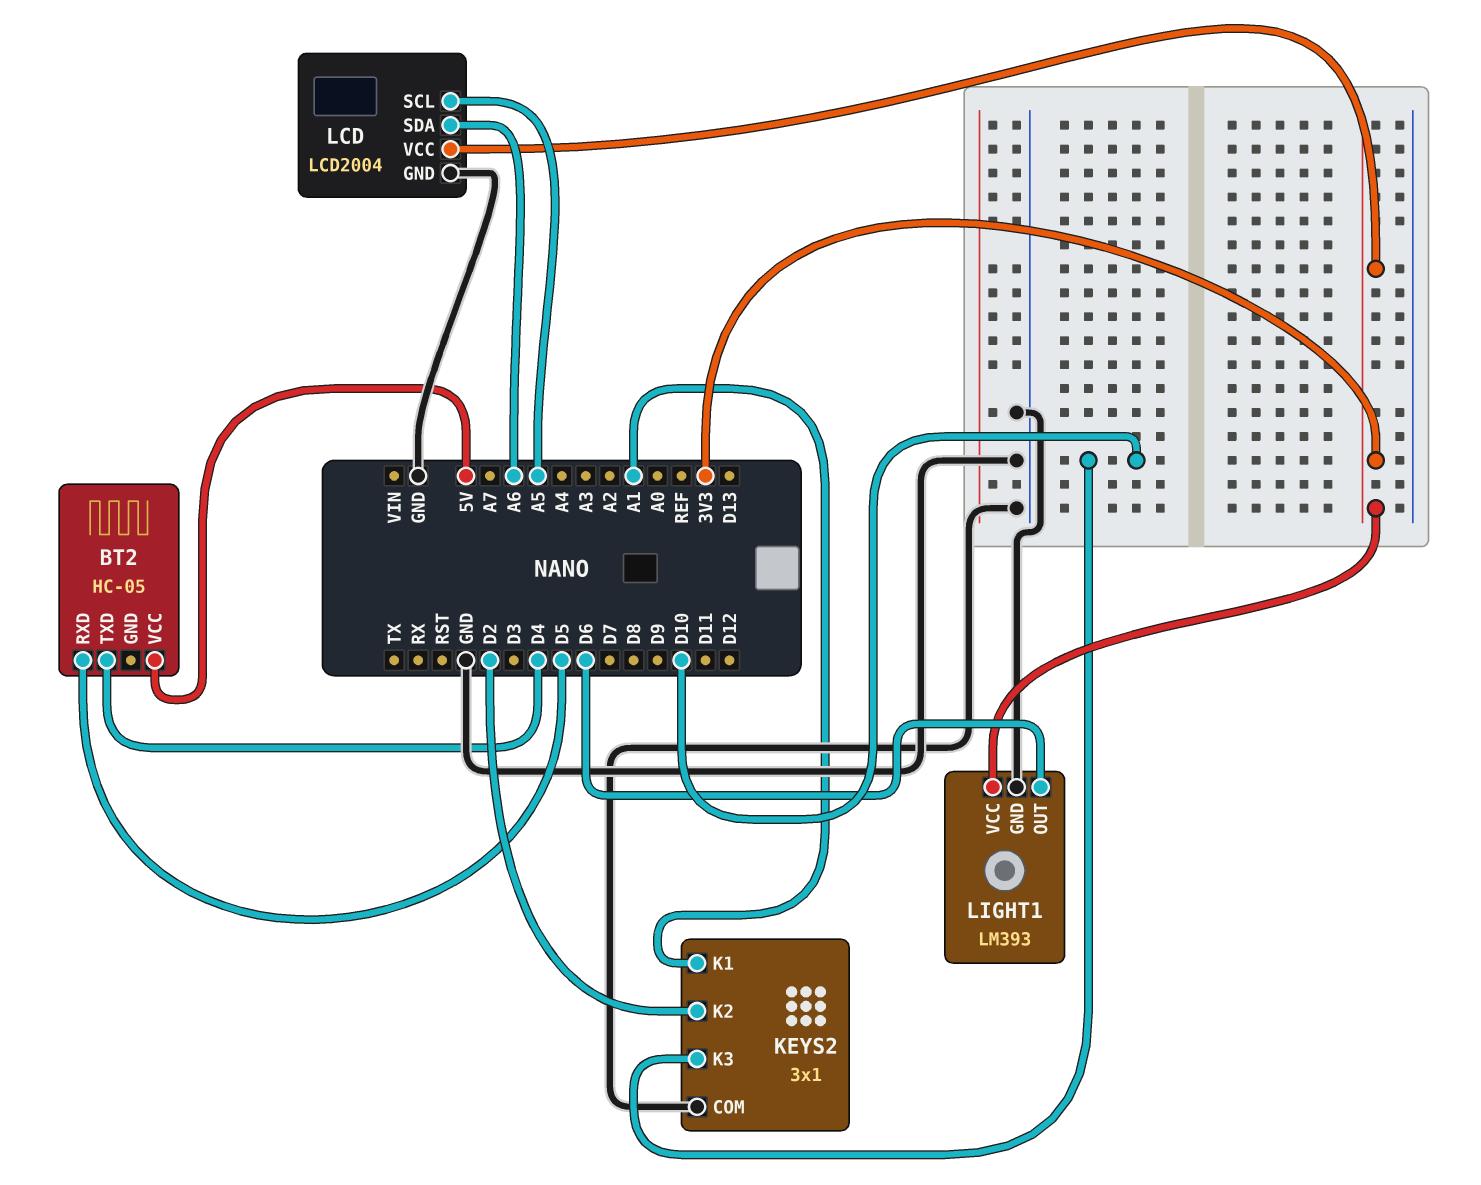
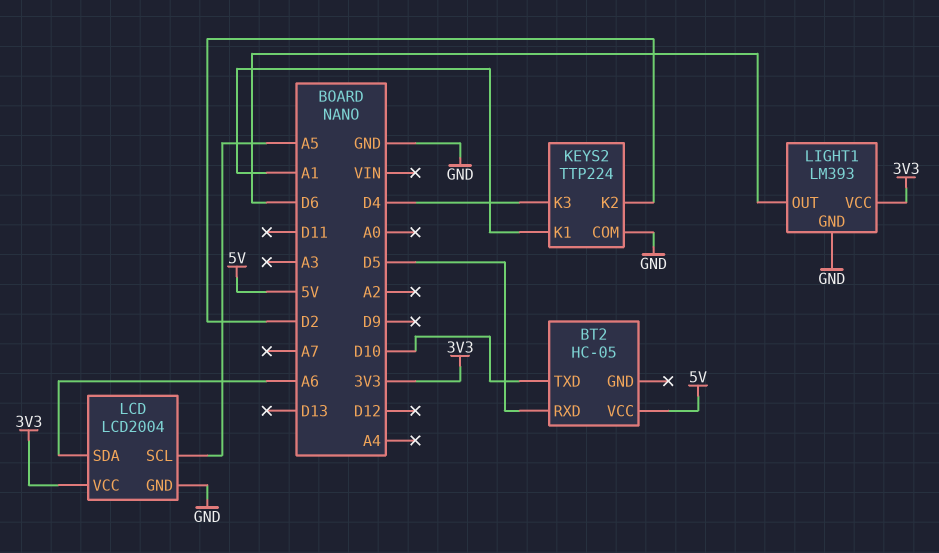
BT2 pin TXD: D4 -> D10
KEYS2: 3x1 -> TTP224
KEYS2 pin K3: D10 -> D4

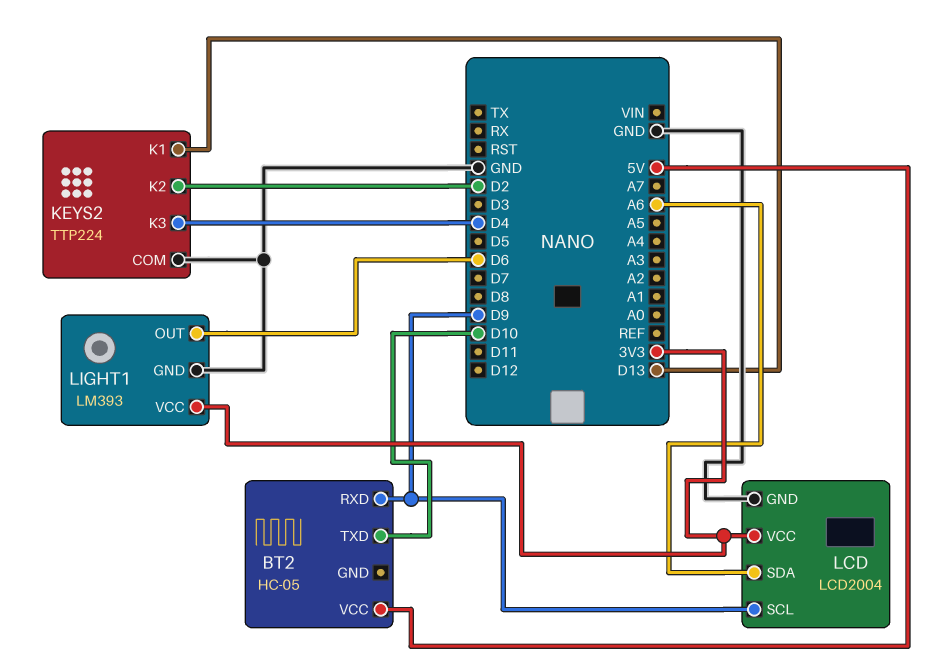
BT2 pin RXD: D5 -> D9
KEYS2 pin K1: A1 -> D13
LCD pin SCL: A5 -> D9

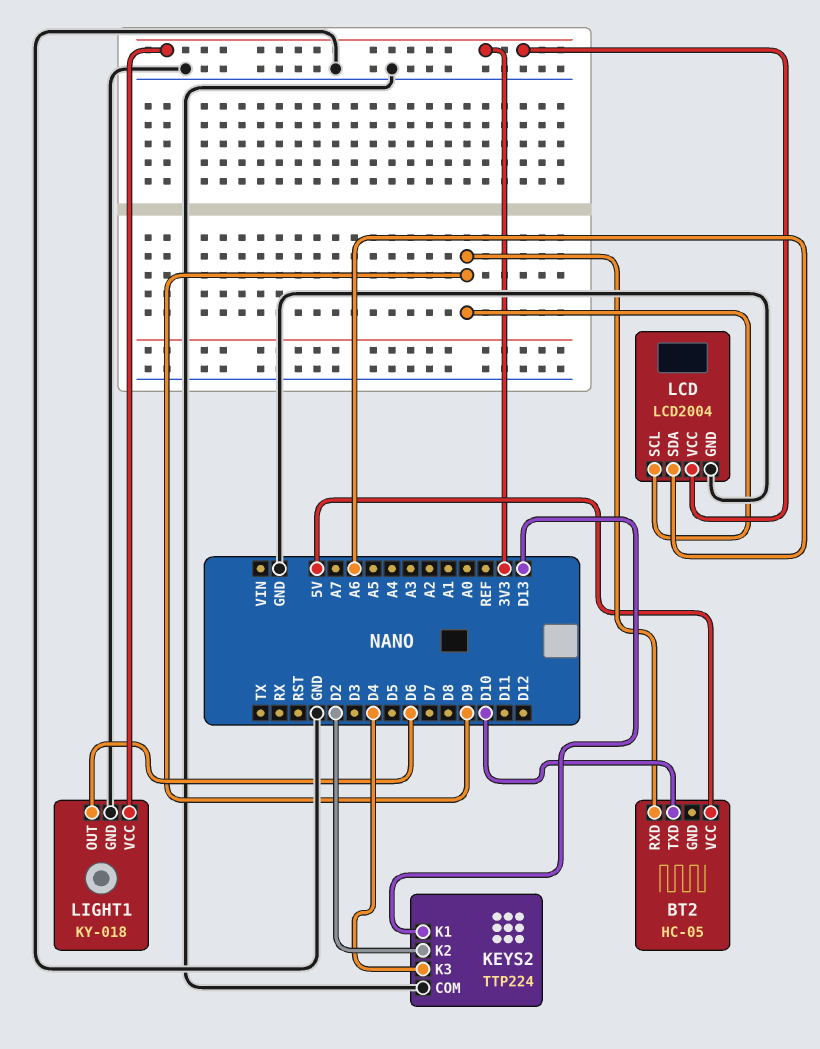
LIGHT1: LM393 -> KY-018

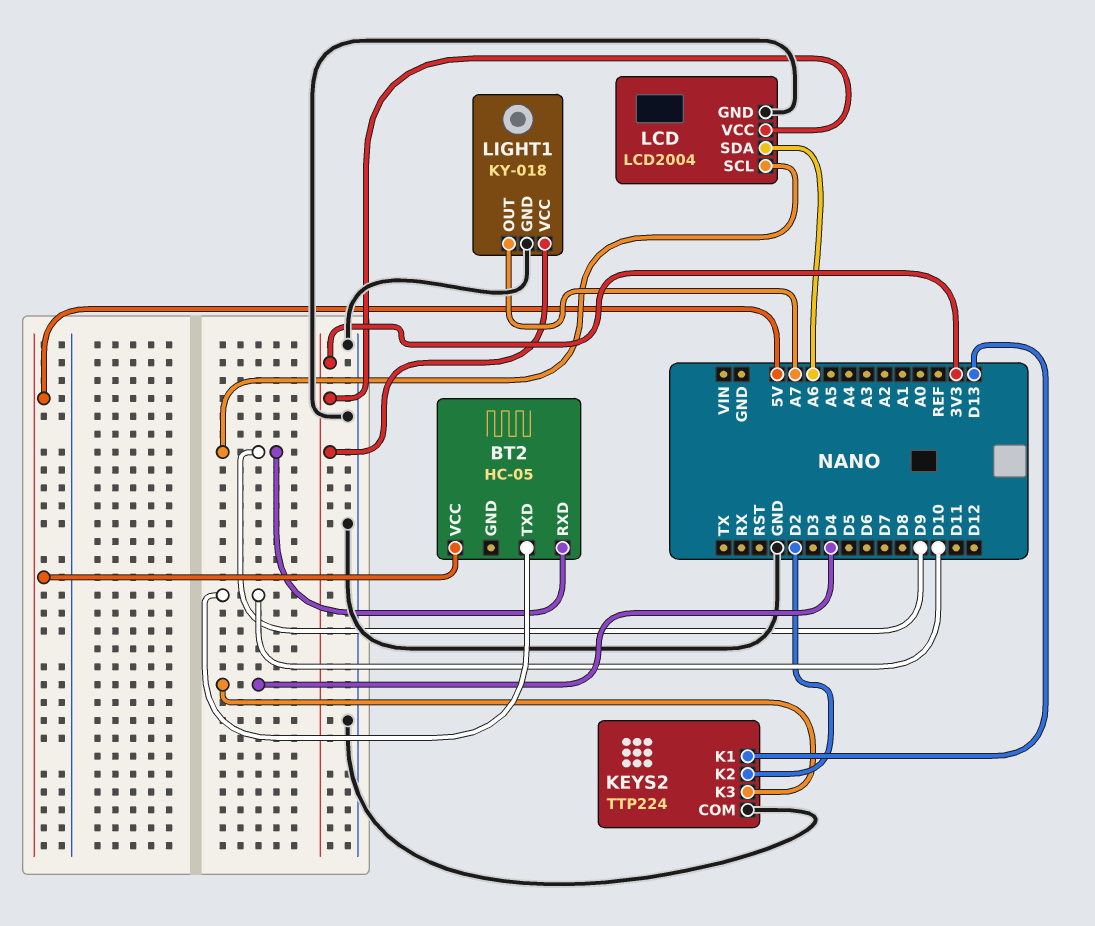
LIGHT1 pin OUT: D6 -> A7

